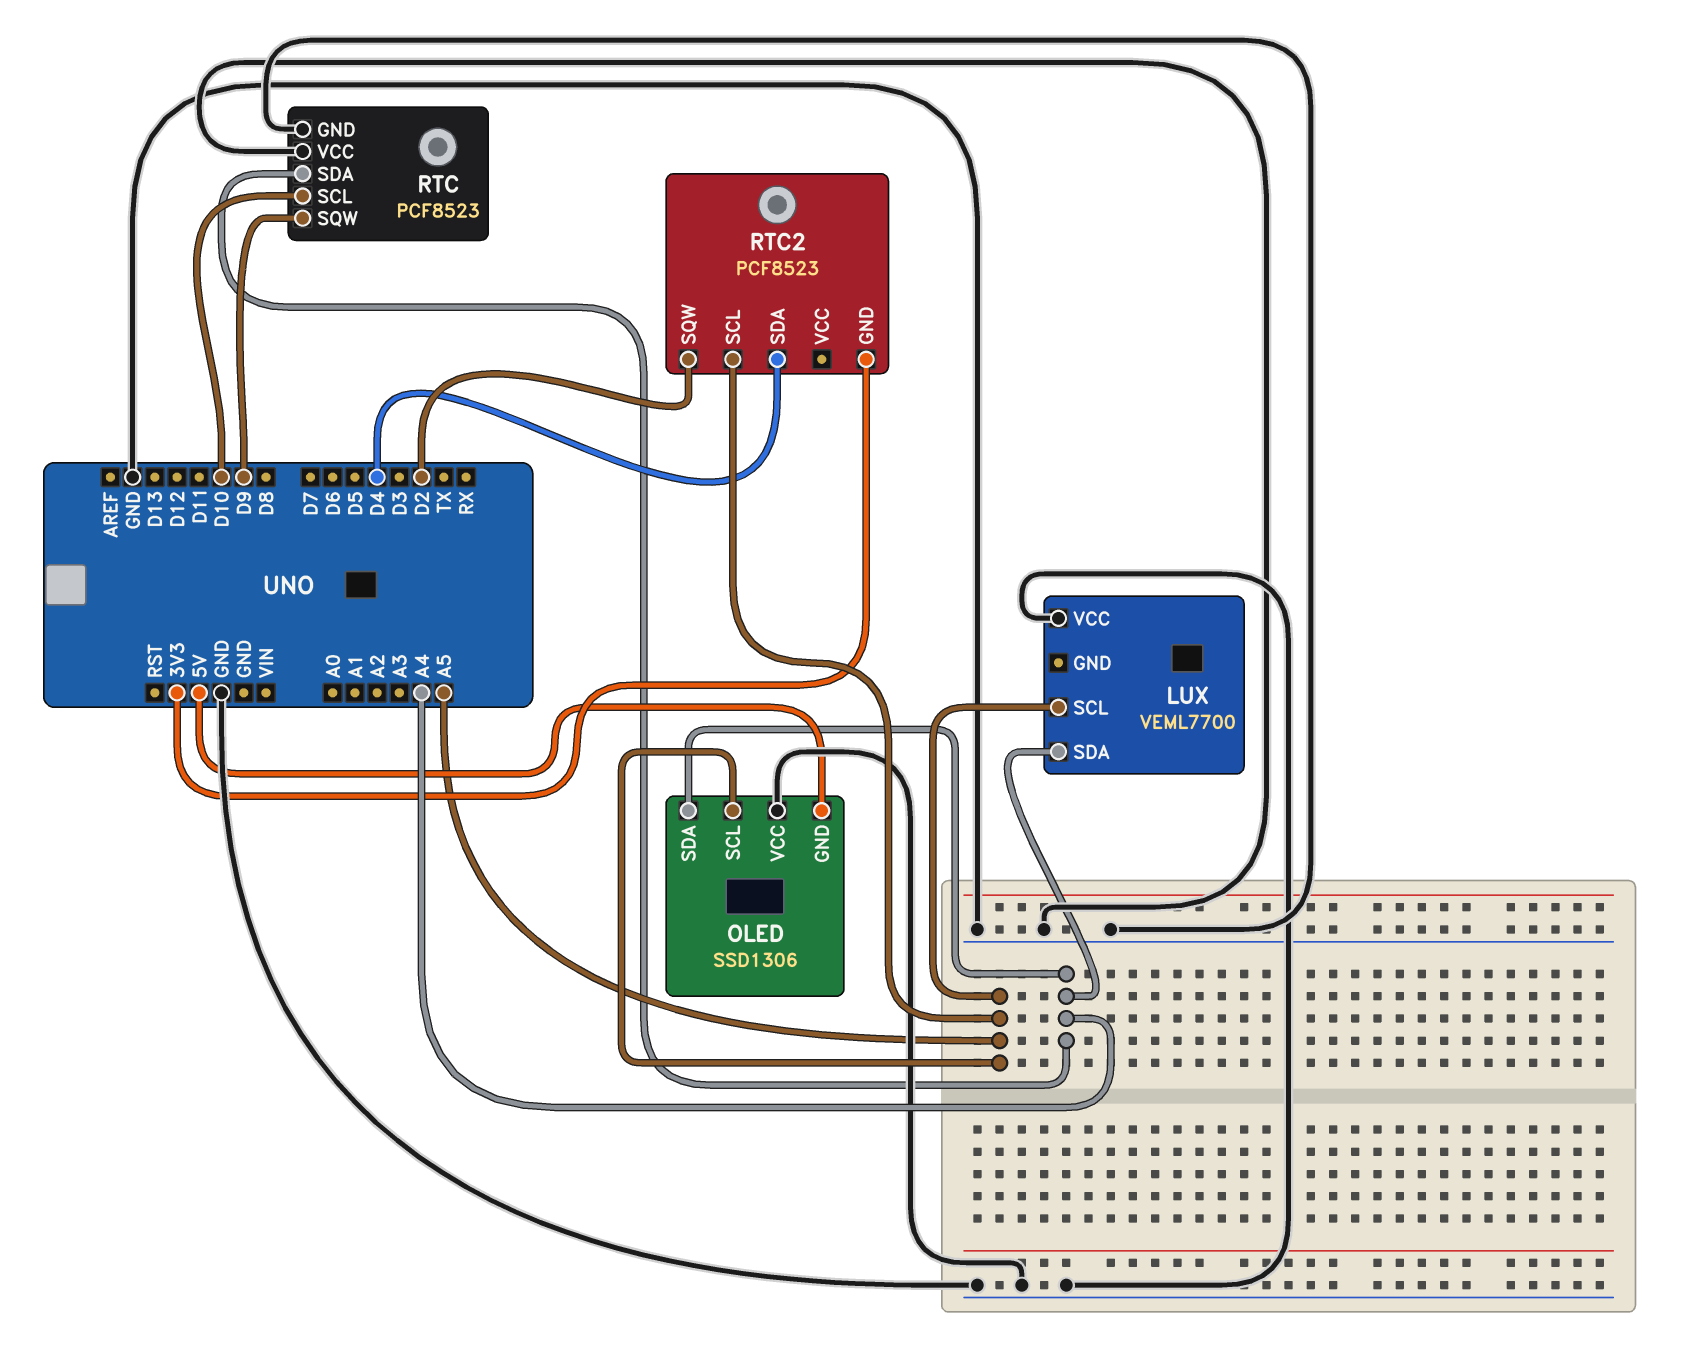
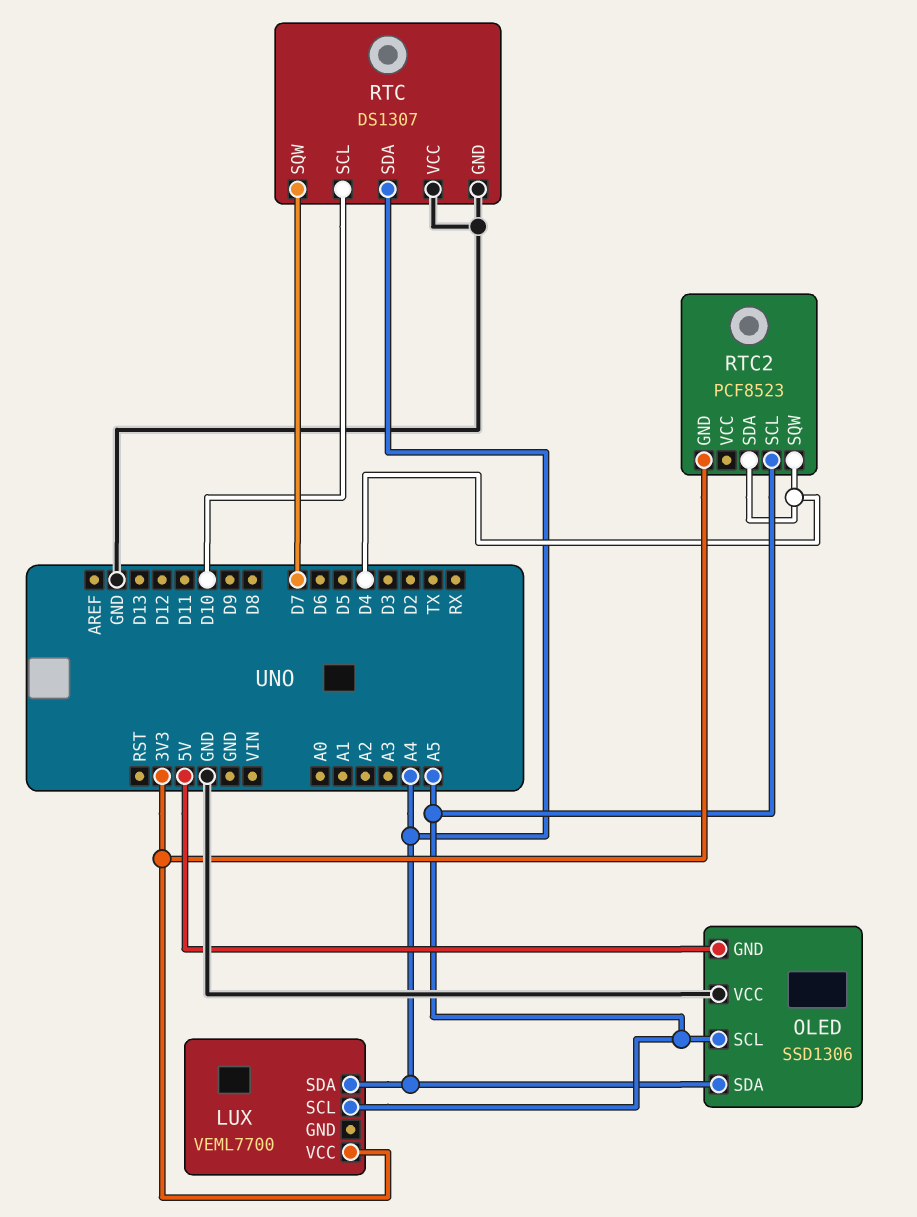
LUX pin VCC: GND -> 3V3
RTC: PCF8523 -> DS1307
RTC pin SQW: D9 -> D7
RTC2 pin SQW: D2 -> D4

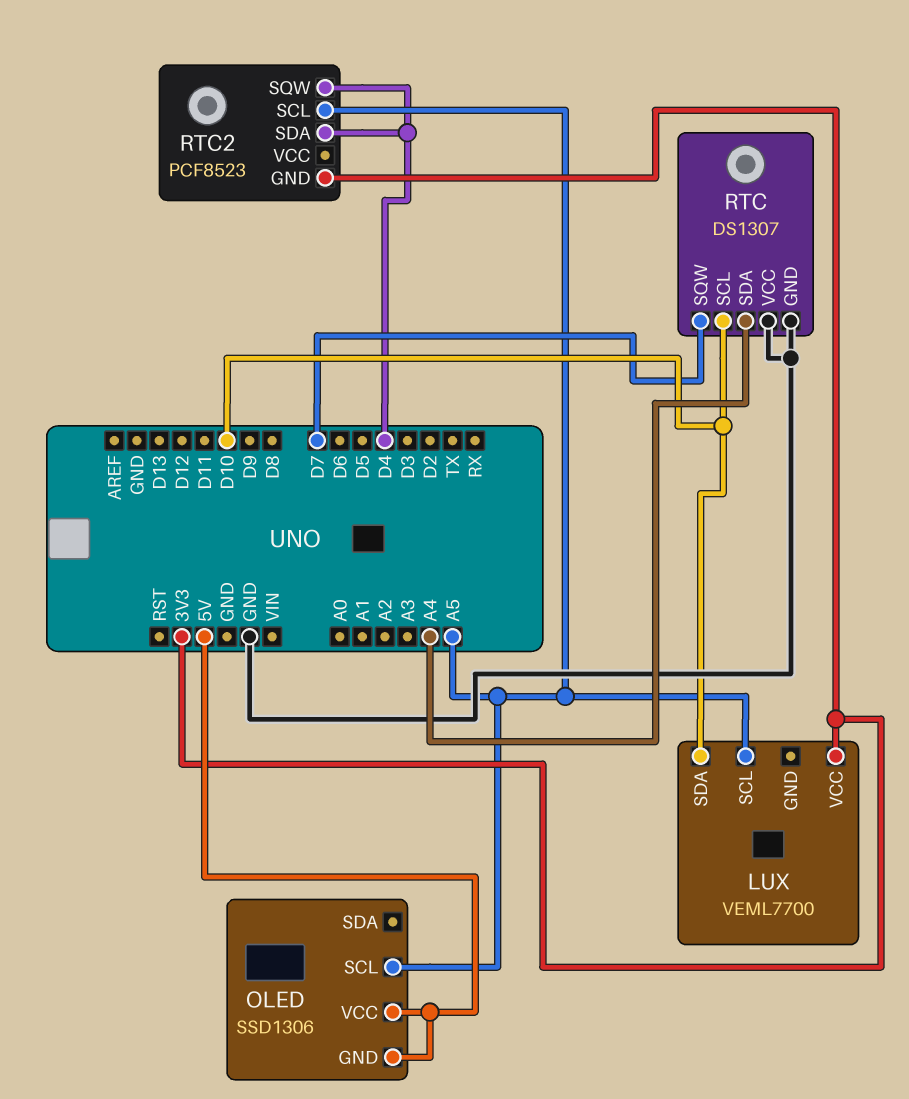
LUX pin SDA: A4 -> D10
OLED pin SDA: A4 -> none
OLED pin VCC: GND -> 5V

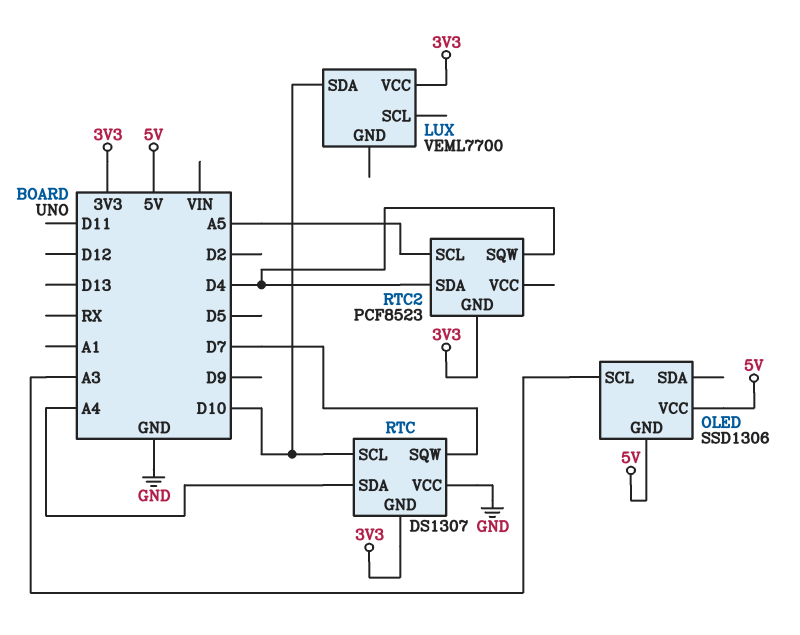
LUX pin SCL: A5 -> none
OLED pin SCL: A5 -> A3
RTC pin GND: GND -> 3V3

